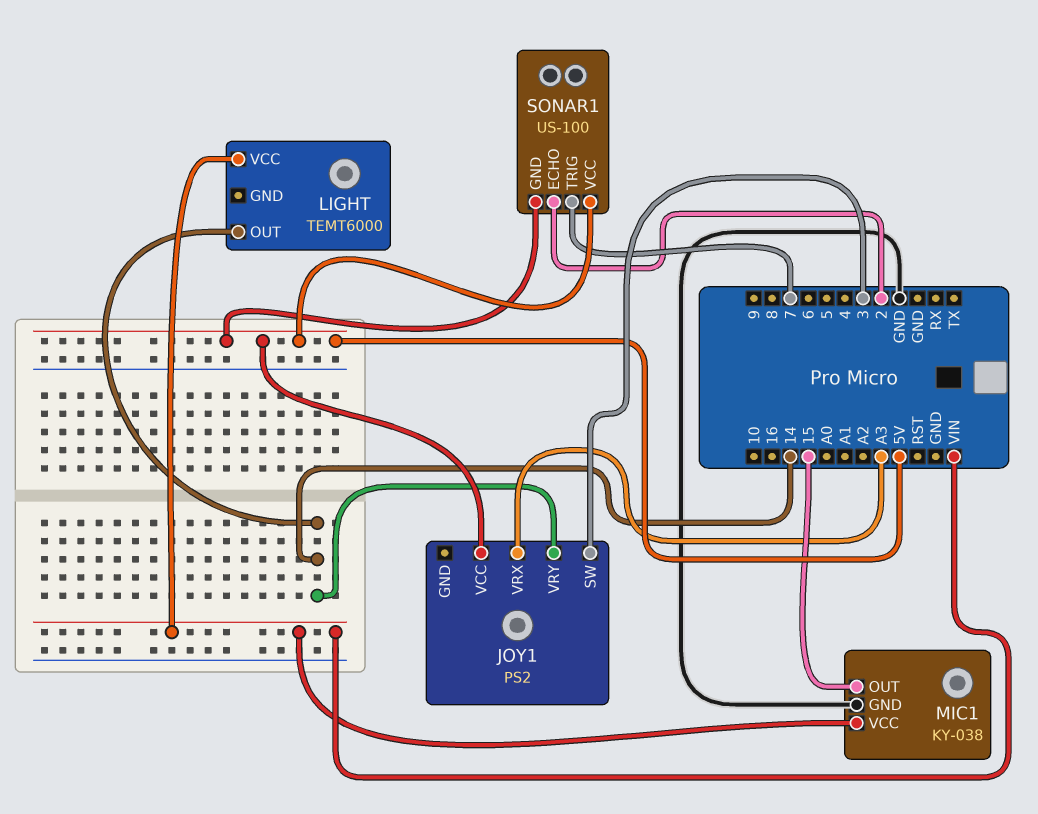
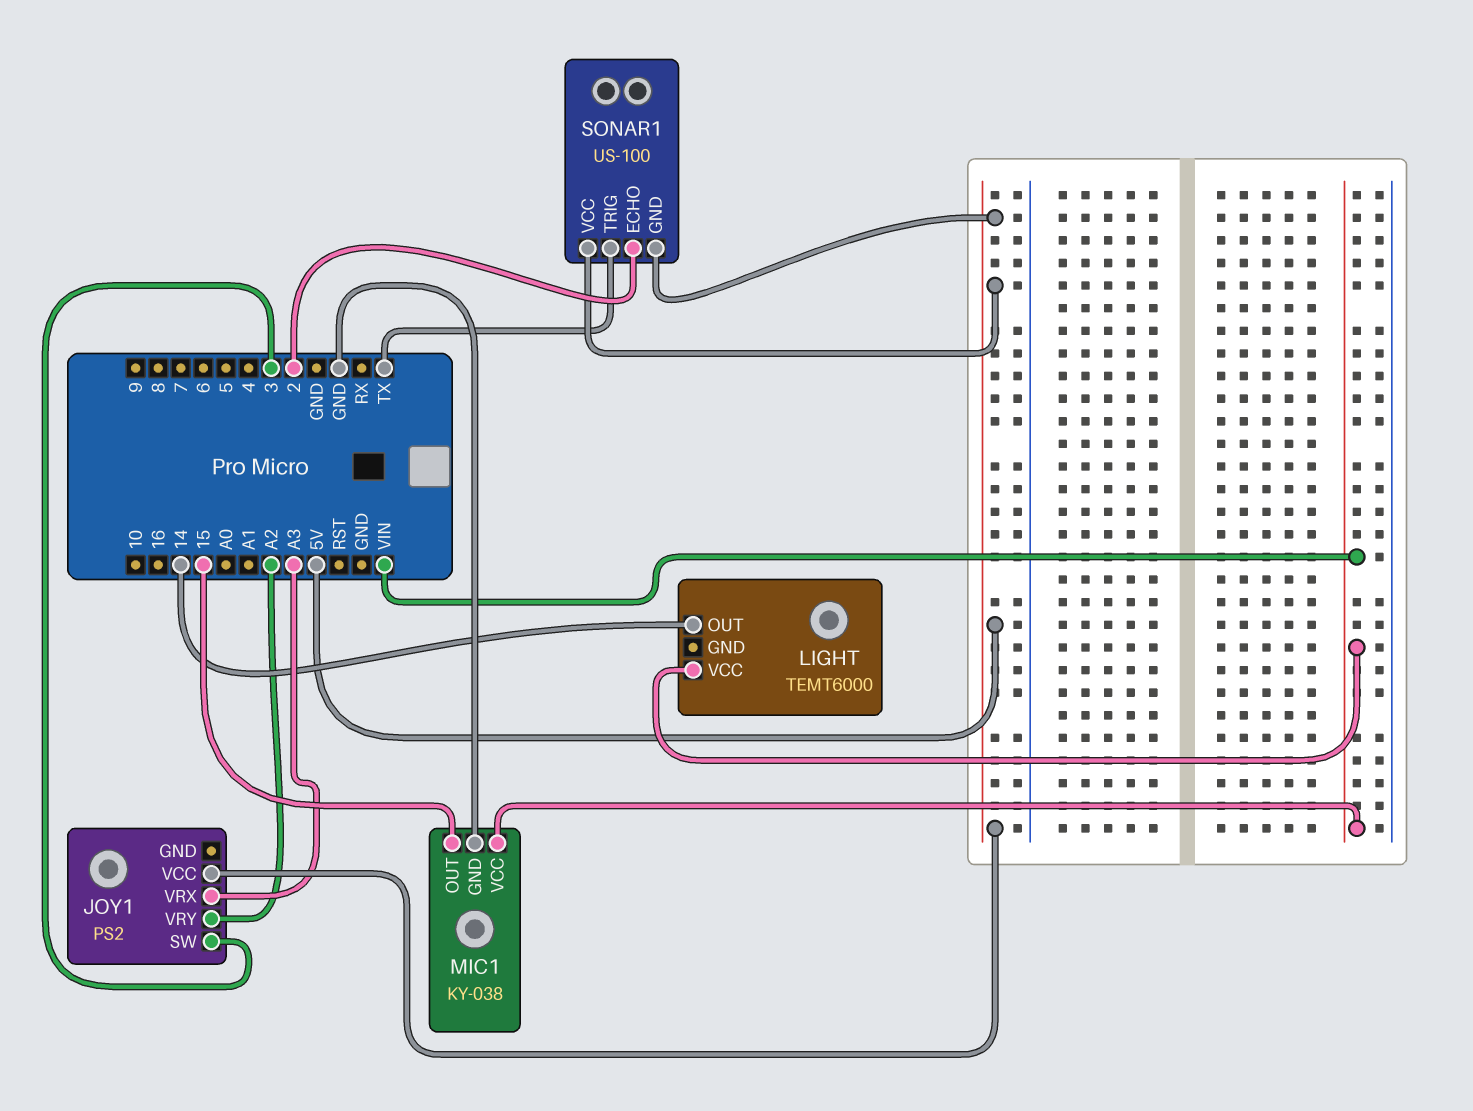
JOY1 pin VRY: 14 -> A2
SONAR1 pin TRIG: 7 -> TX

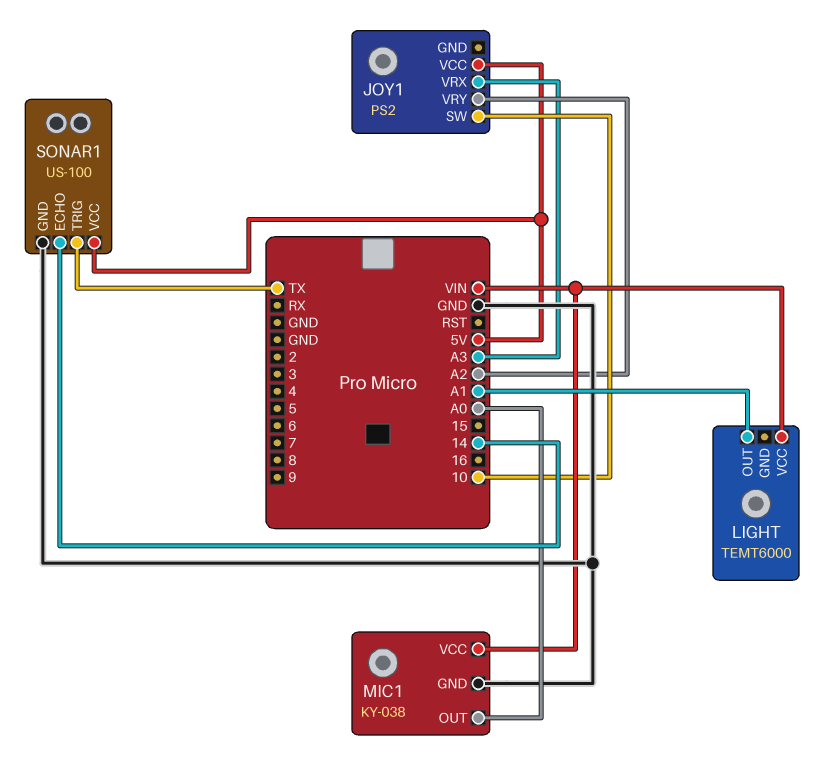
JOY1 pin SW: 3 -> 10
LIGHT pin OUT: 14 -> A1
MIC1 pin OUT: 15 -> A0
SONAR1 pin ECHO: 2 -> 14
SONAR1 pin GND: 5V -> GND

